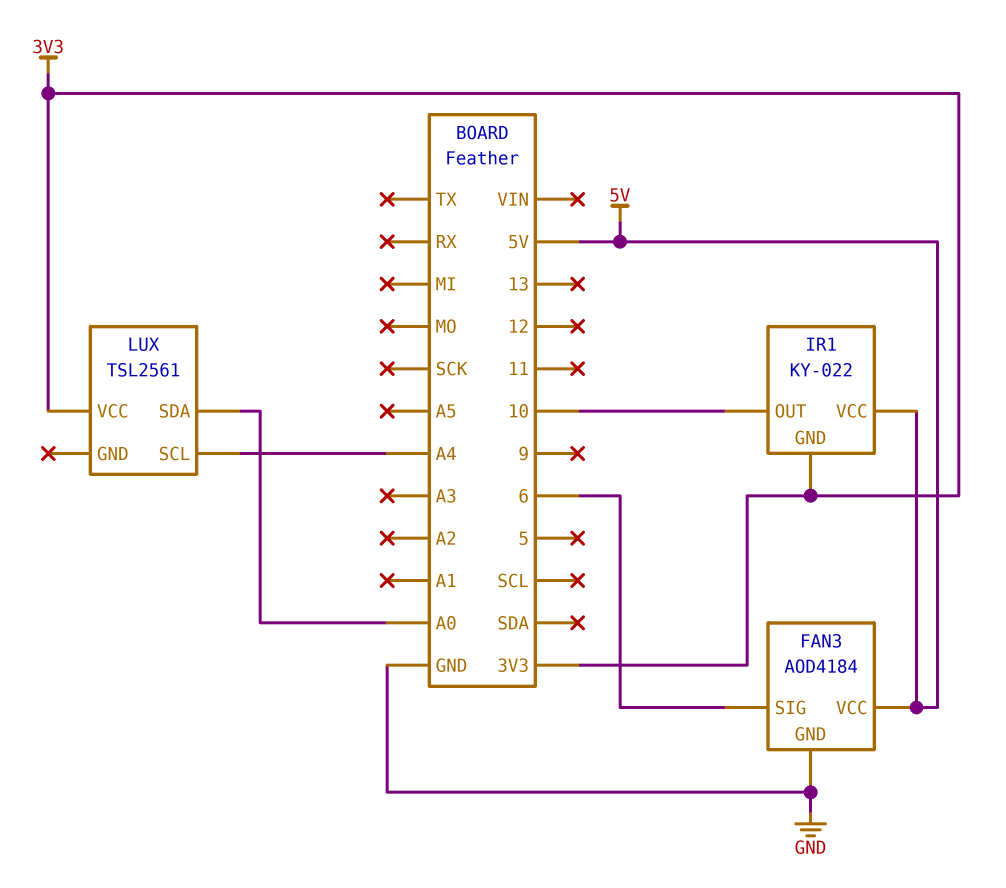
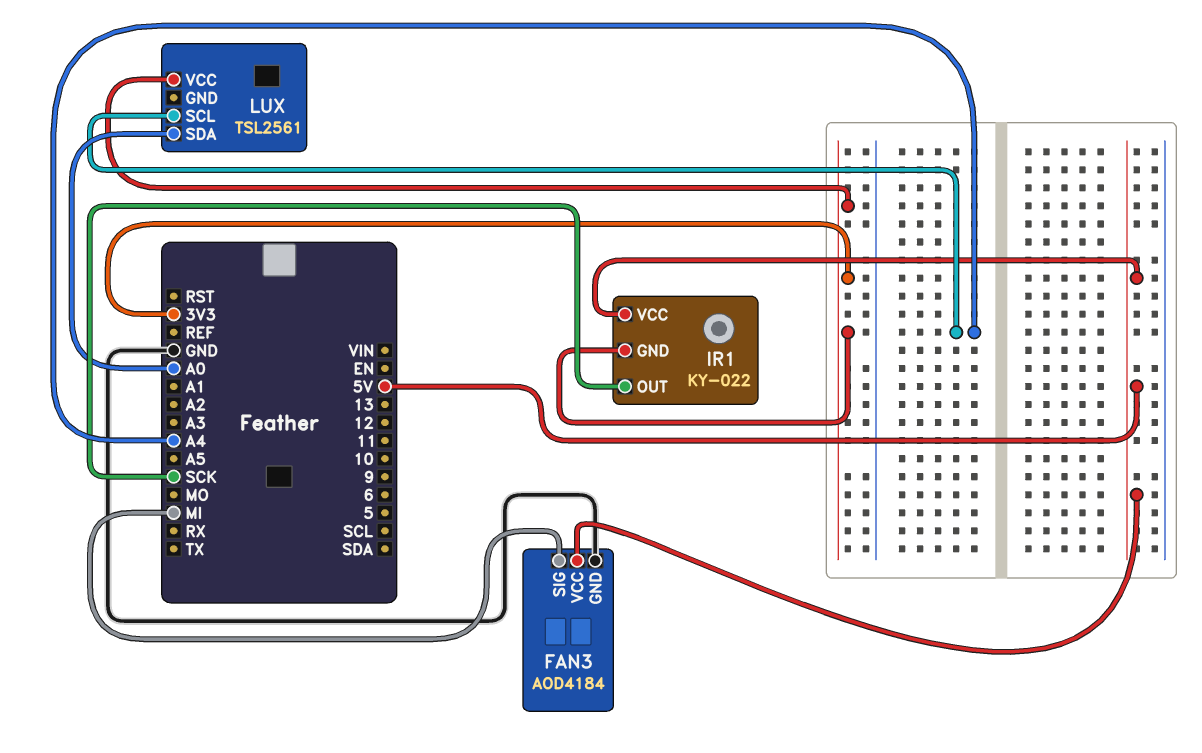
FAN3 pin SIG: 6 -> MI
IR1 pin OUT: 10 -> SCK

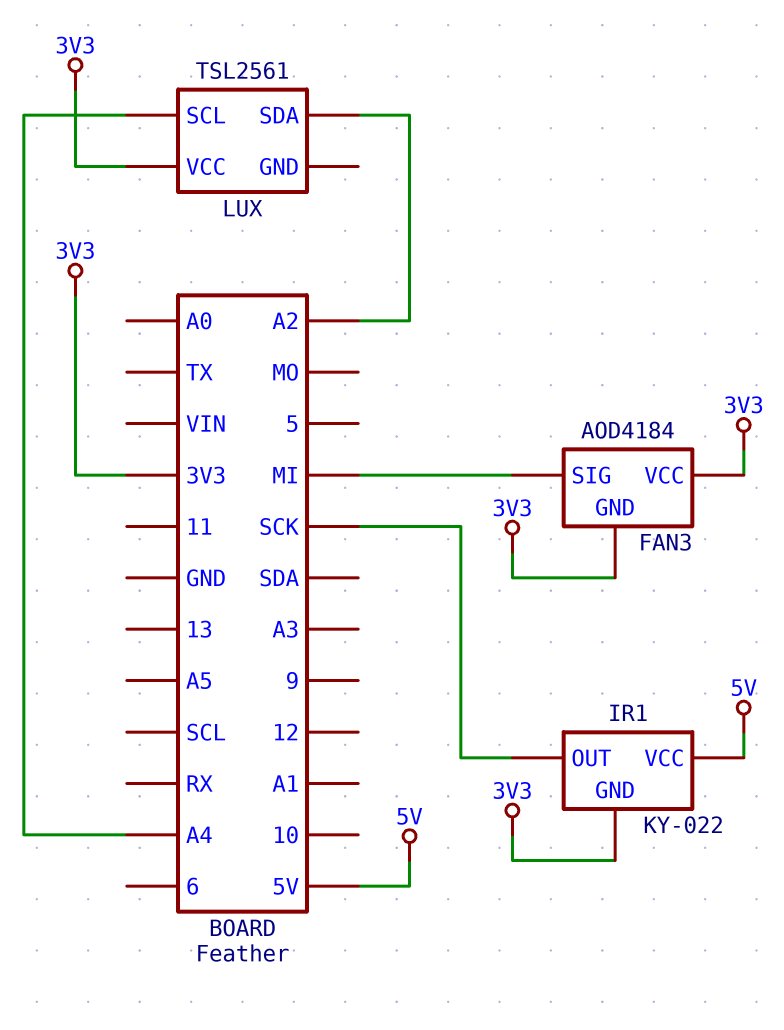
FAN3 pin GND: GND -> 3V3
FAN3 pin VCC: 5V -> 3V3
LUX pin SDA: A0 -> A2

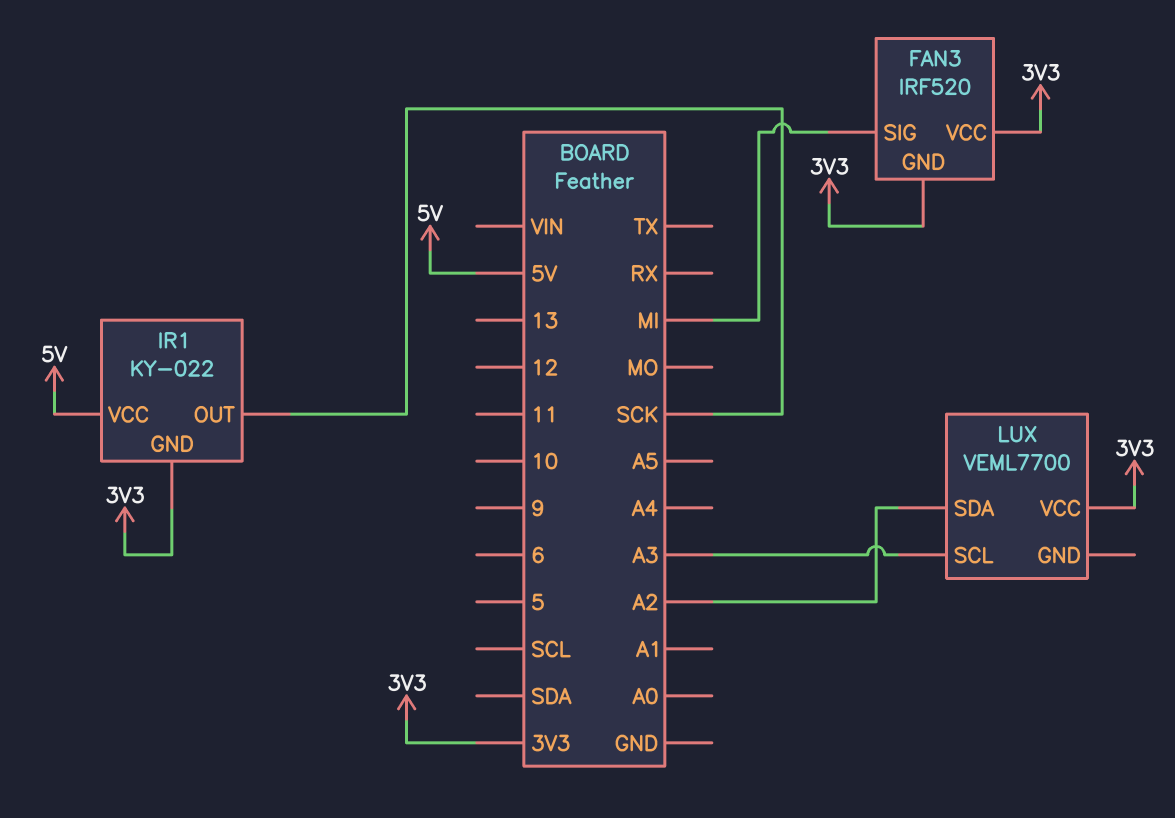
FAN3: AOD4184 -> IRF520
LUX: TSL2561 -> VEML7700
LUX pin SCL: A4 -> A3

